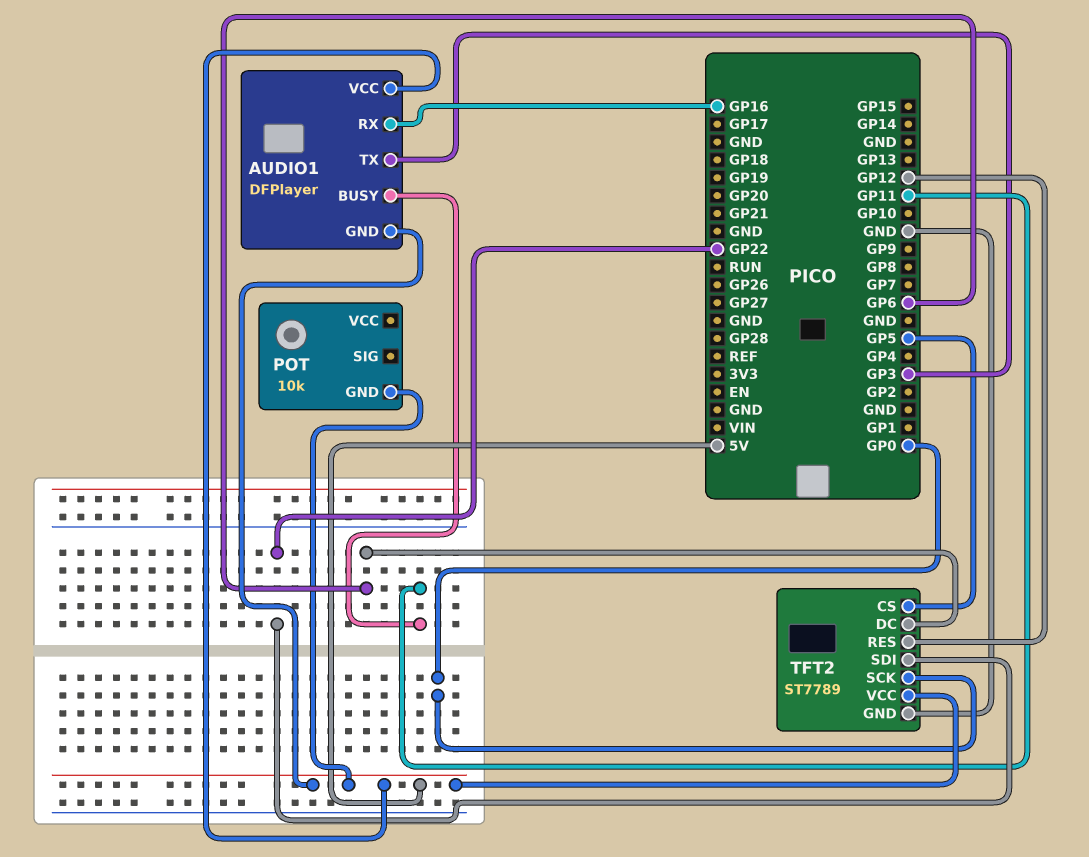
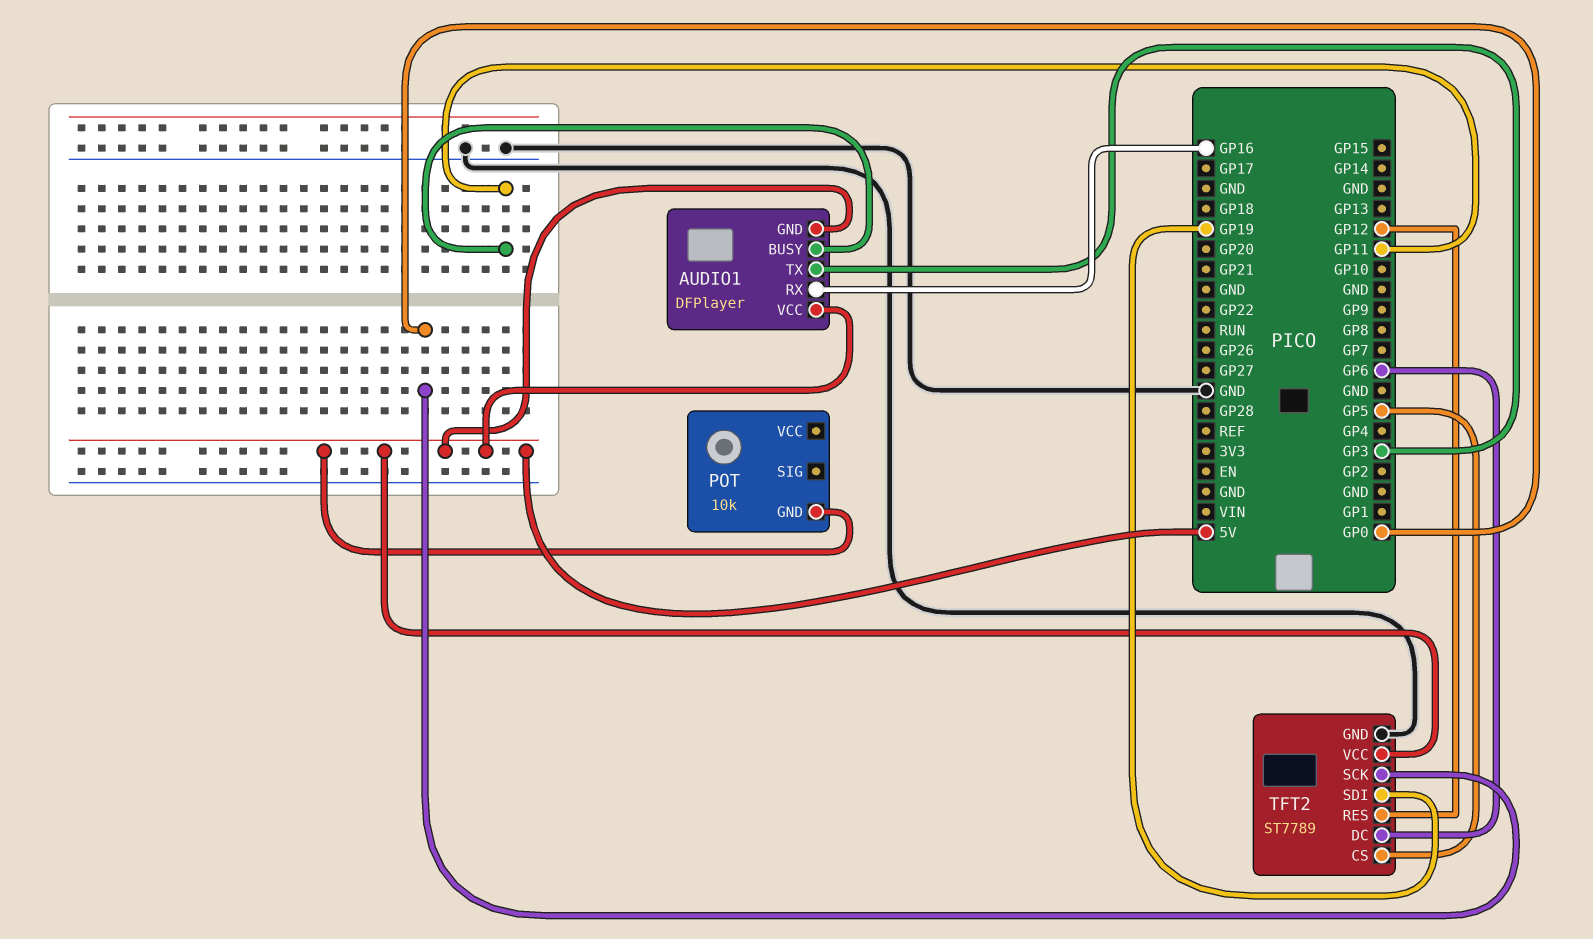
TFT2 pin SDI: GP22 -> GP19

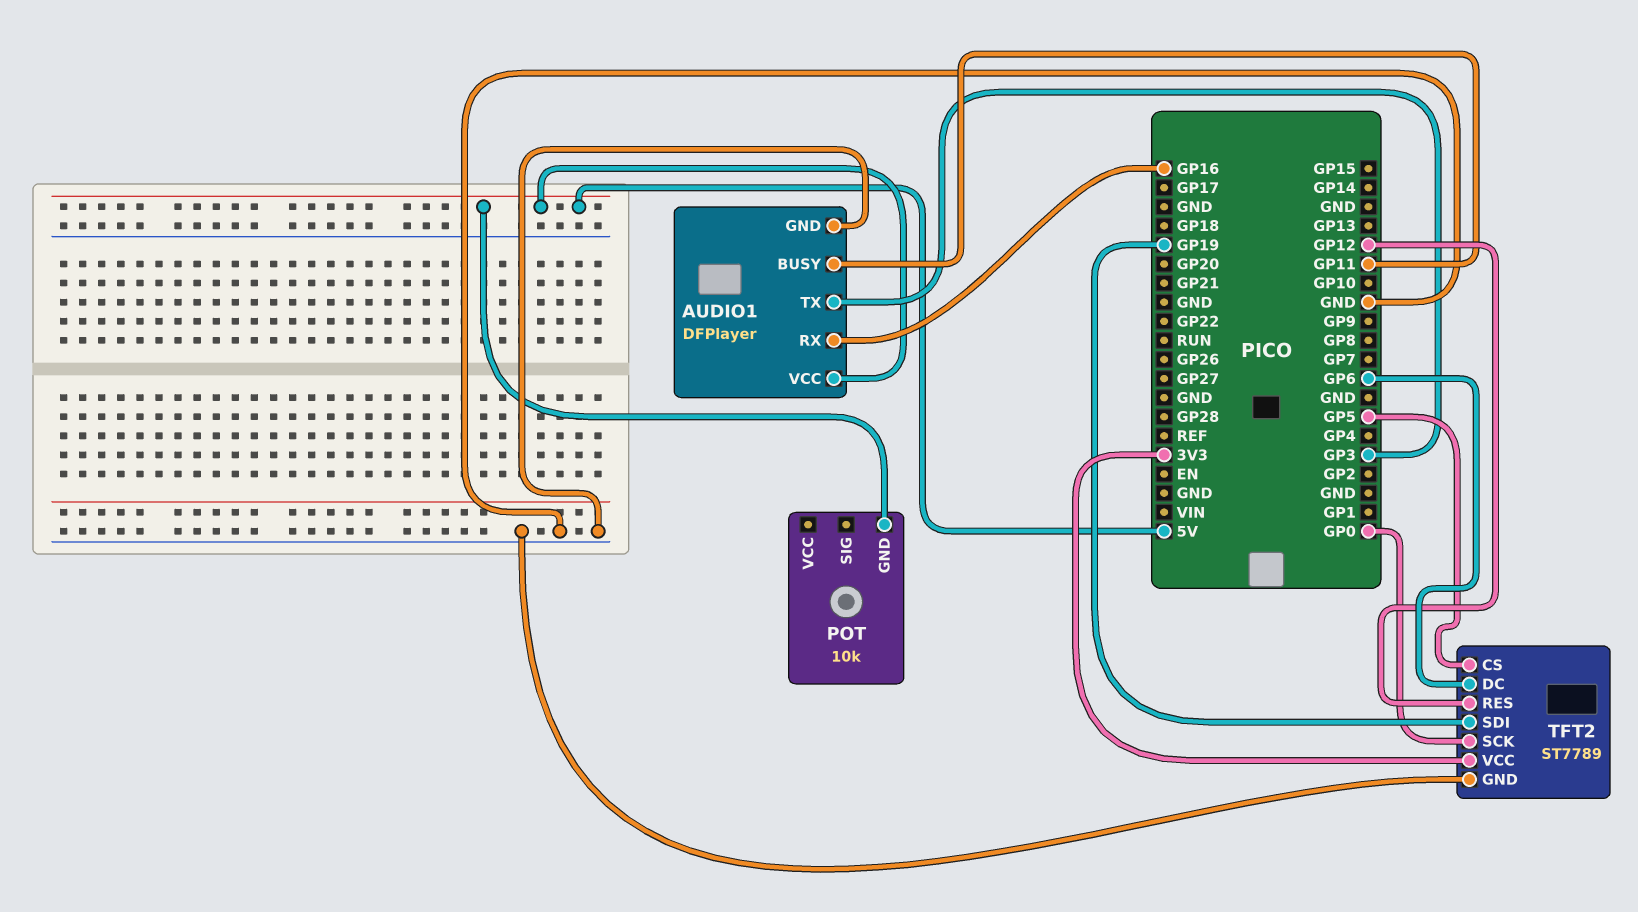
AUDIO1 pin GND: 5V -> GND
TFT2 pin VCC: 5V -> 3V3

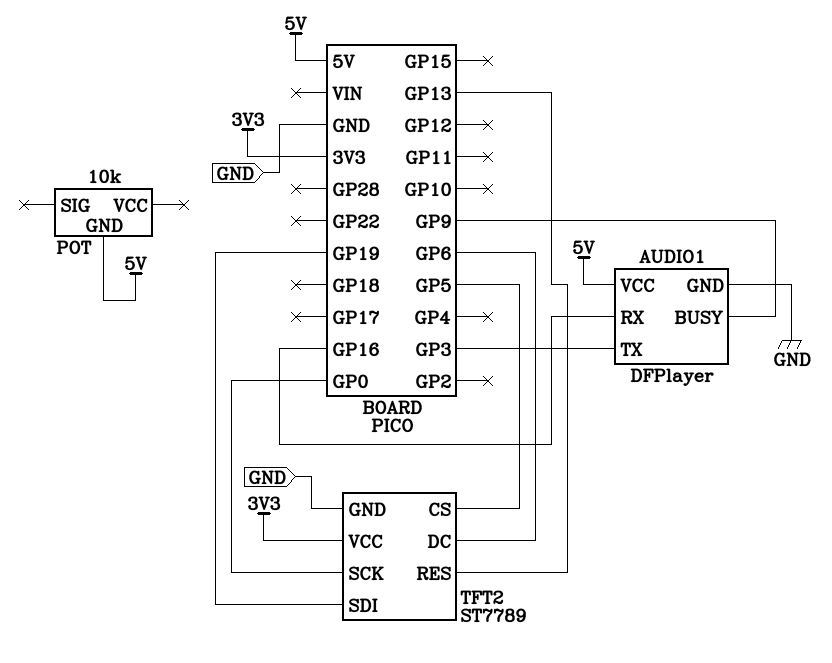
AUDIO1 pin BUSY: GP11 -> GP9
TFT2 pin RES: GP12 -> GP13

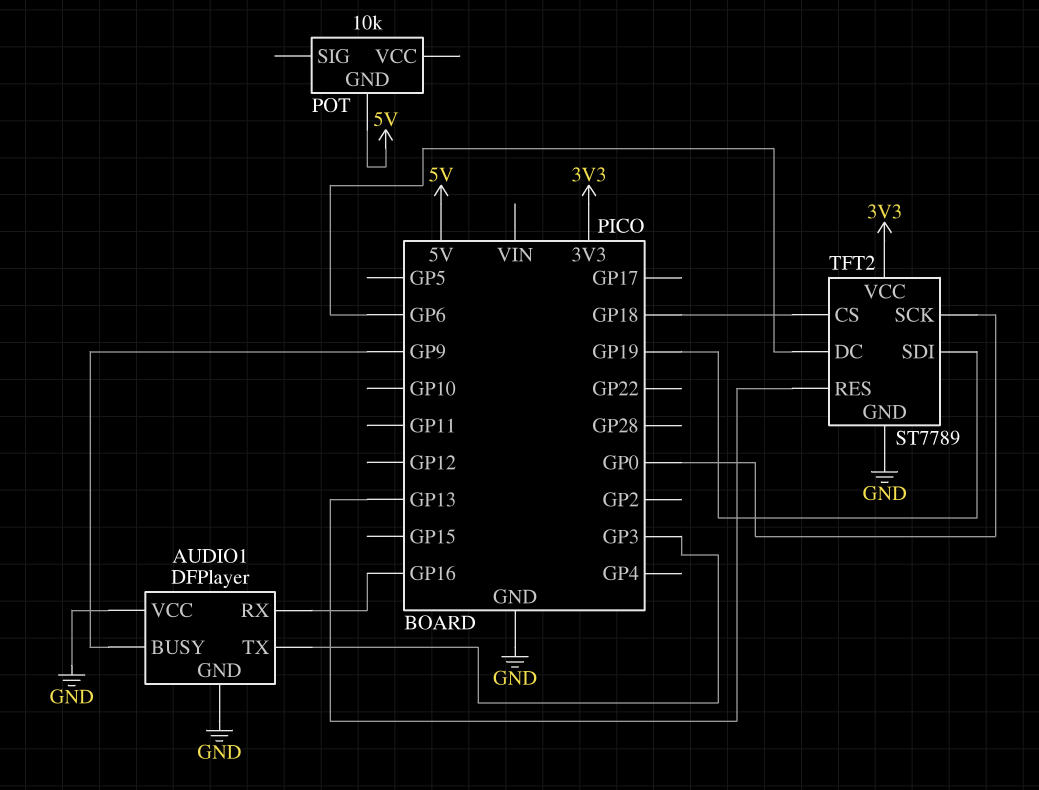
AUDIO1 pin VCC: 5V -> GND
TFT2 pin CS: GP5 -> GP18

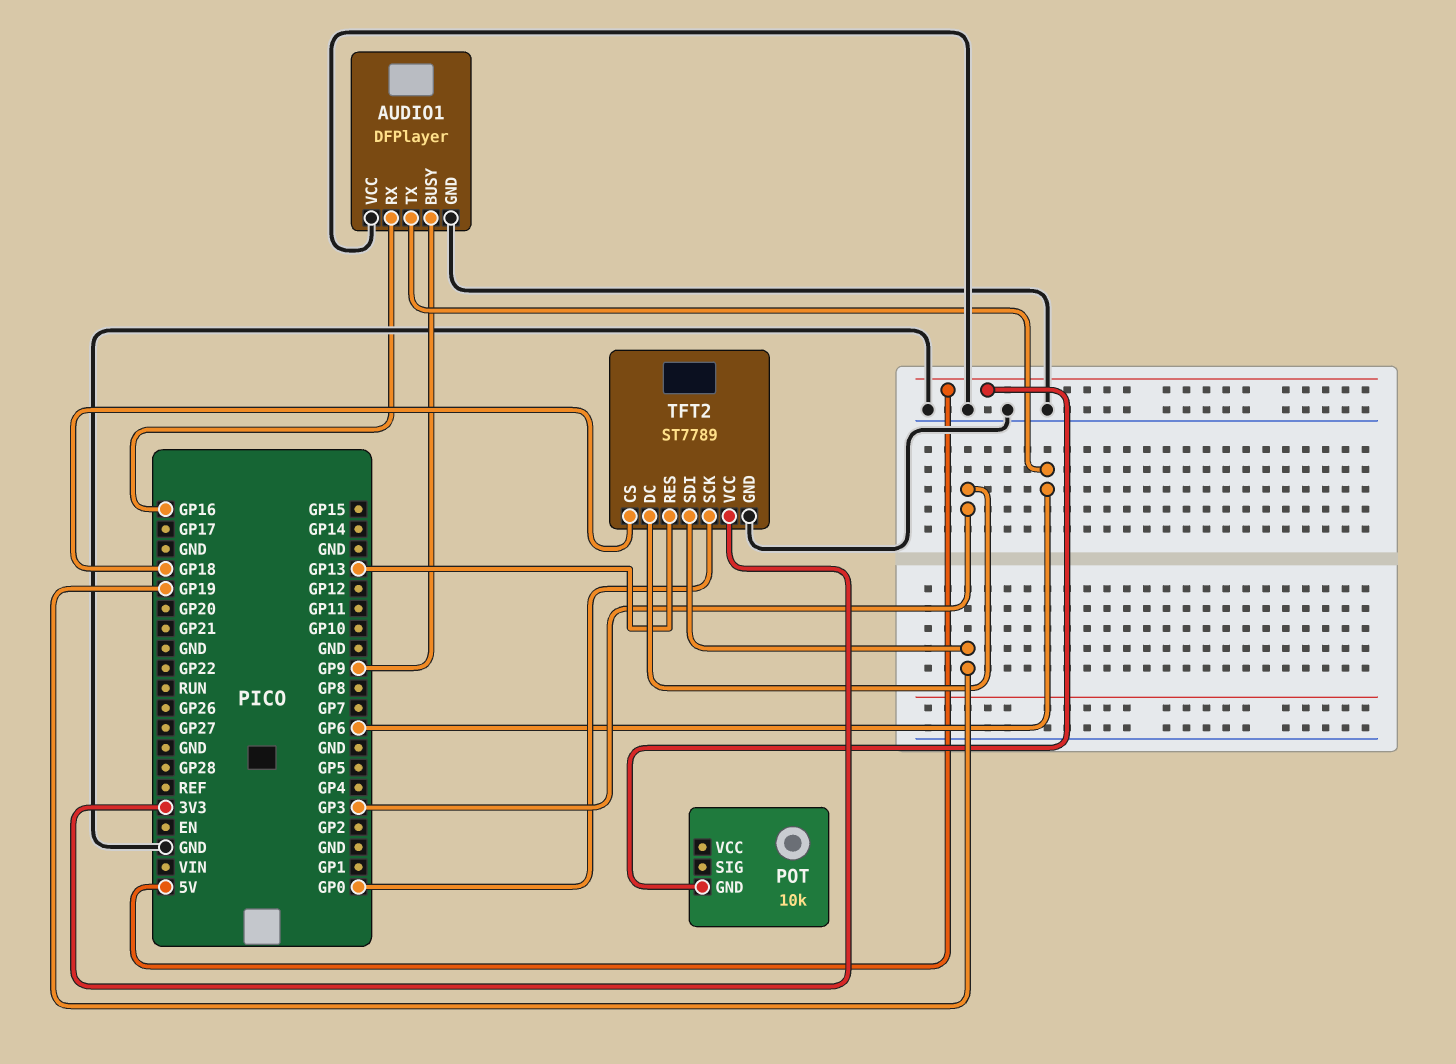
AUDIO1 pin TX: GP3 -> GP6
TFT2 pin DC: GP6 -> GP3

